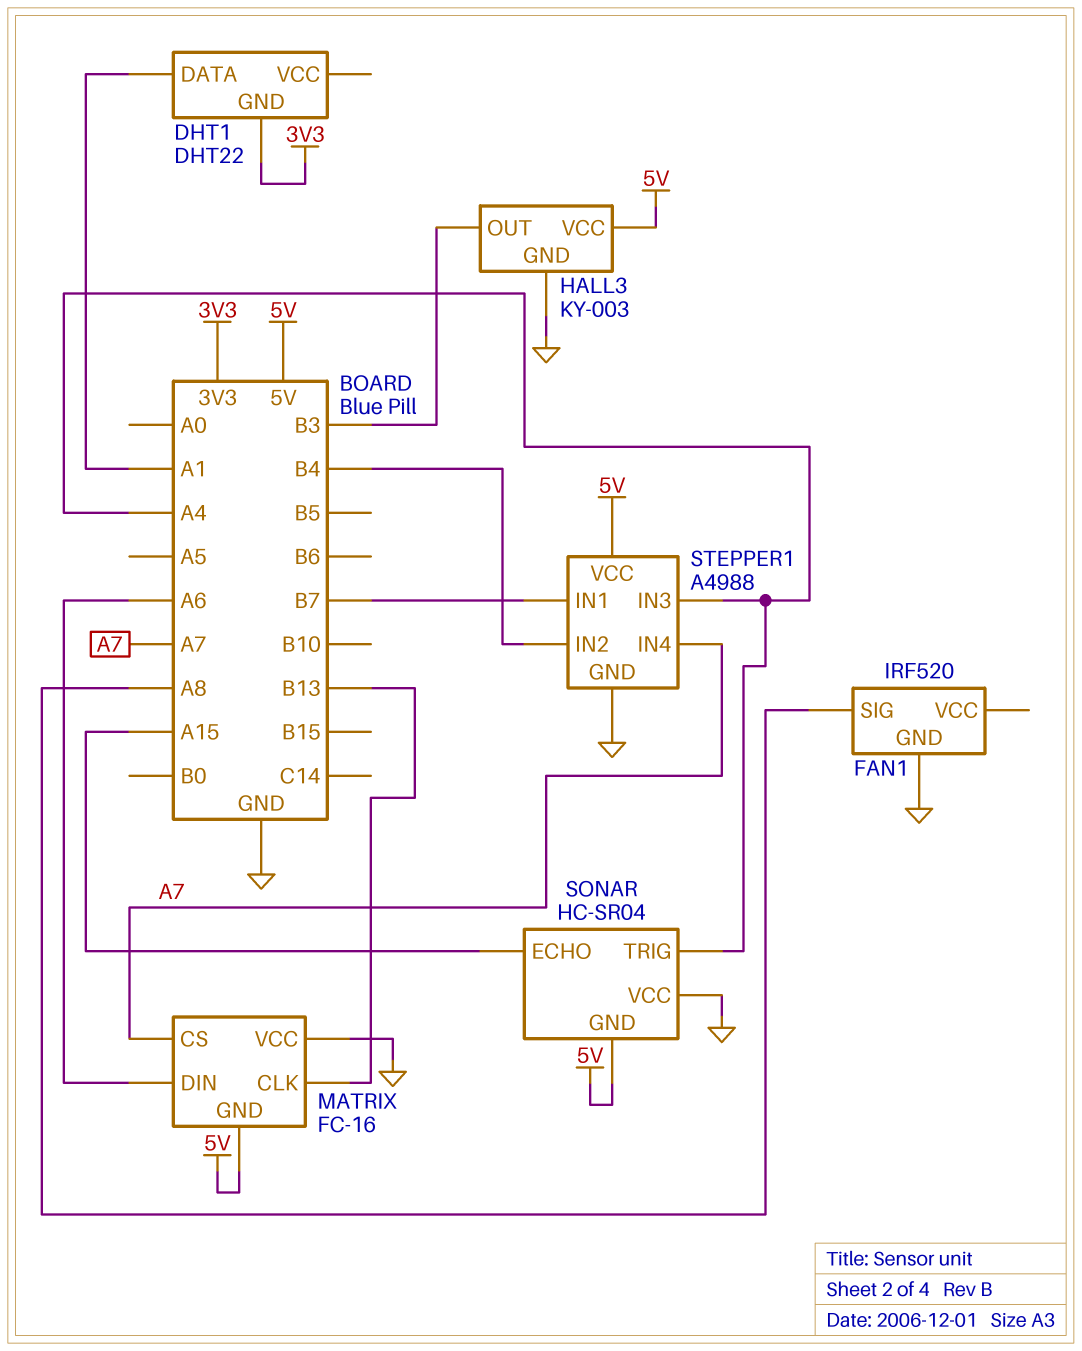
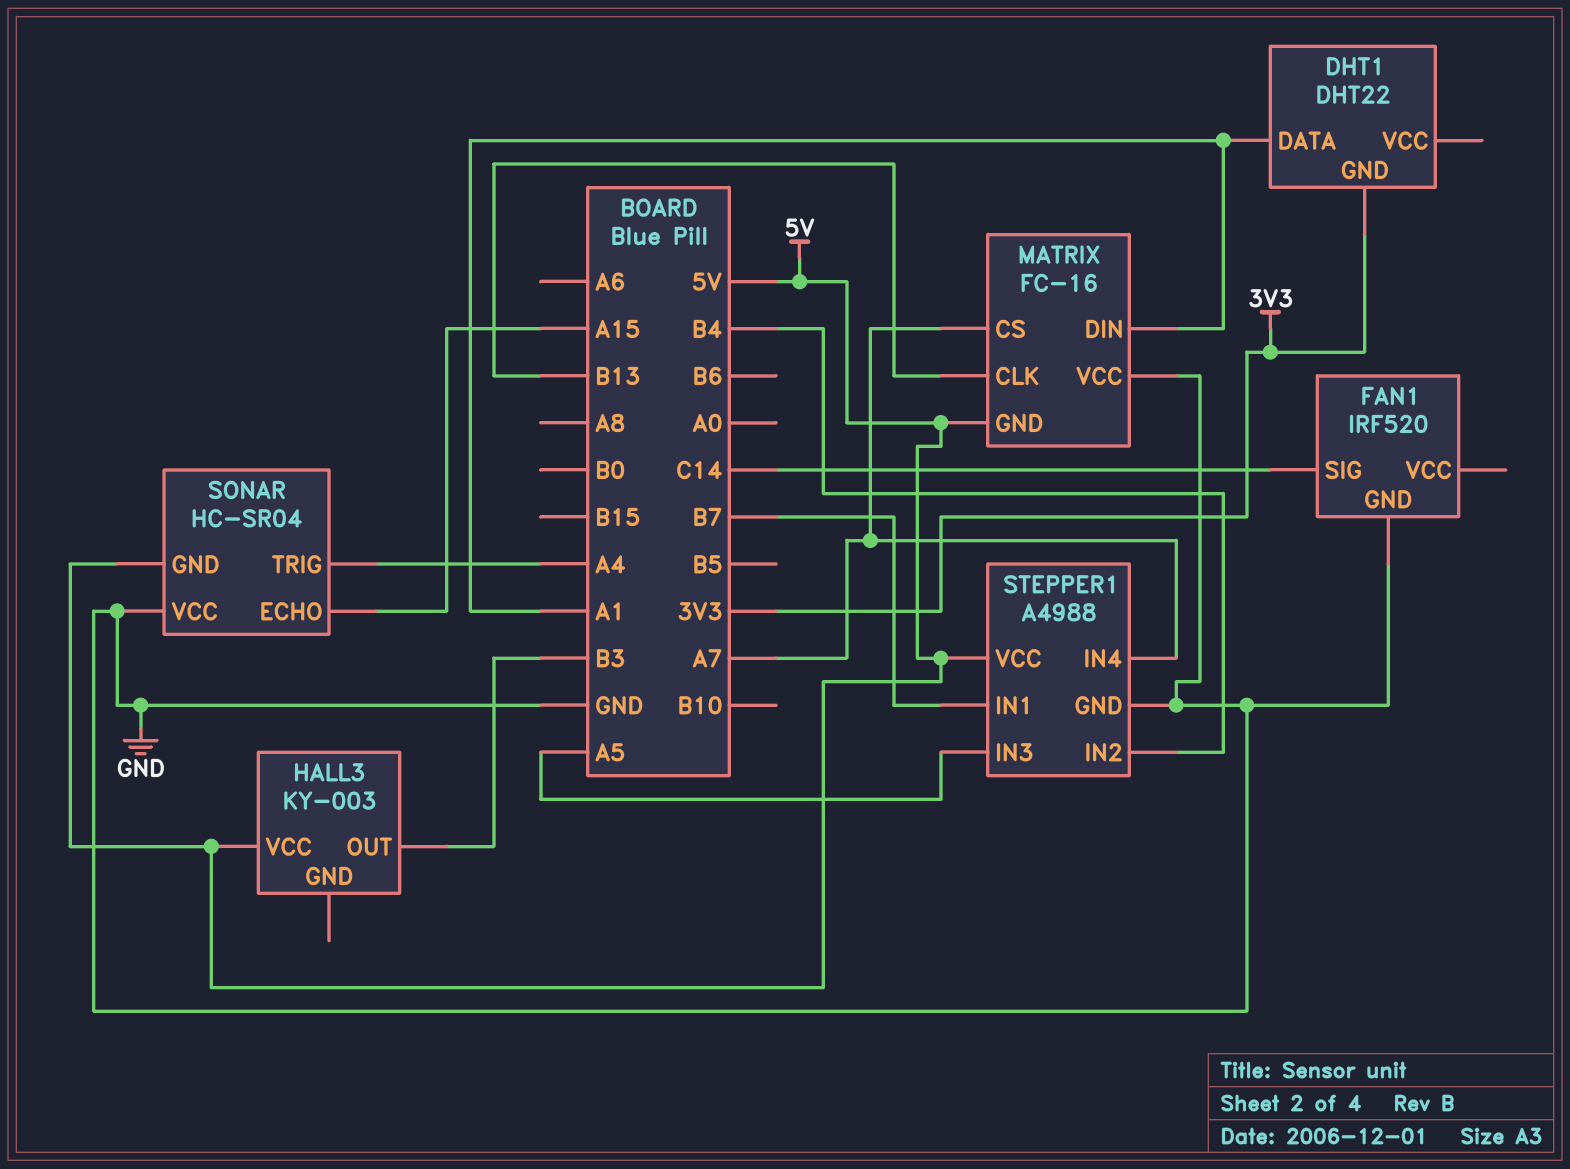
FAN1 pin SIG: A8 -> C14
HALL3 pin GND: GND -> none
MATRIX pin DIN: A6 -> A1
STEPPER1 pin IN3: A4 -> A5

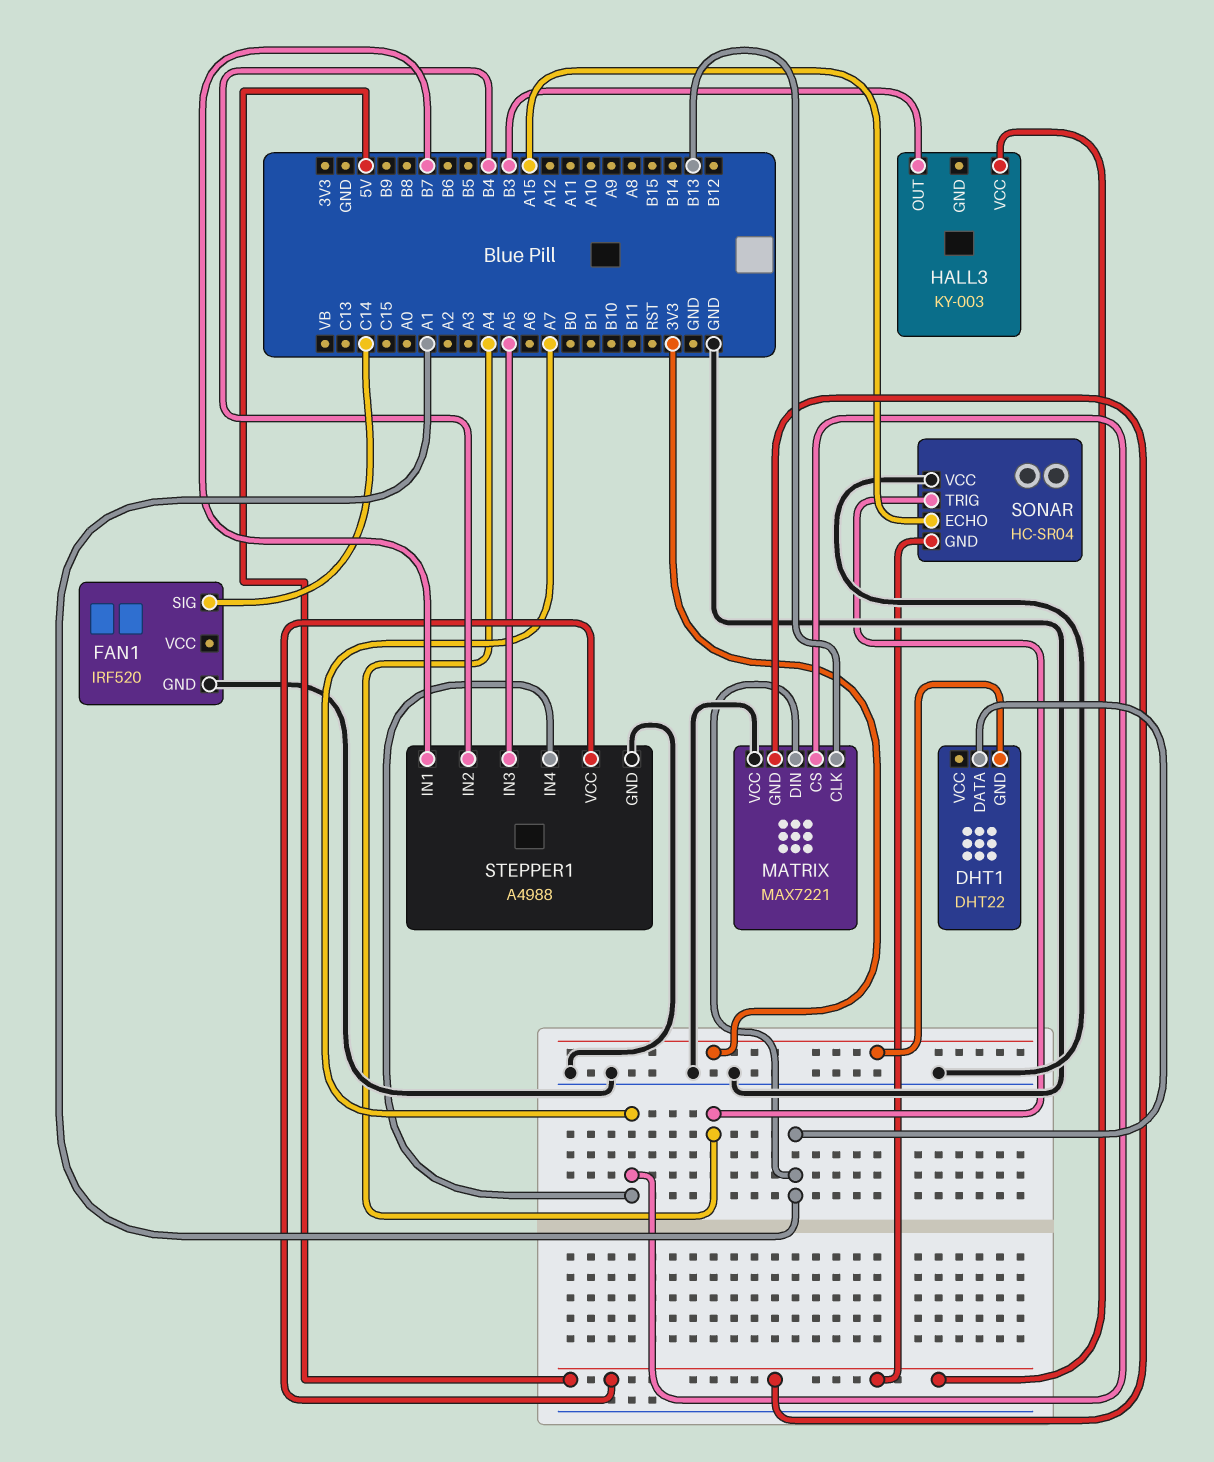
MATRIX: FC-16 -> MAX7221

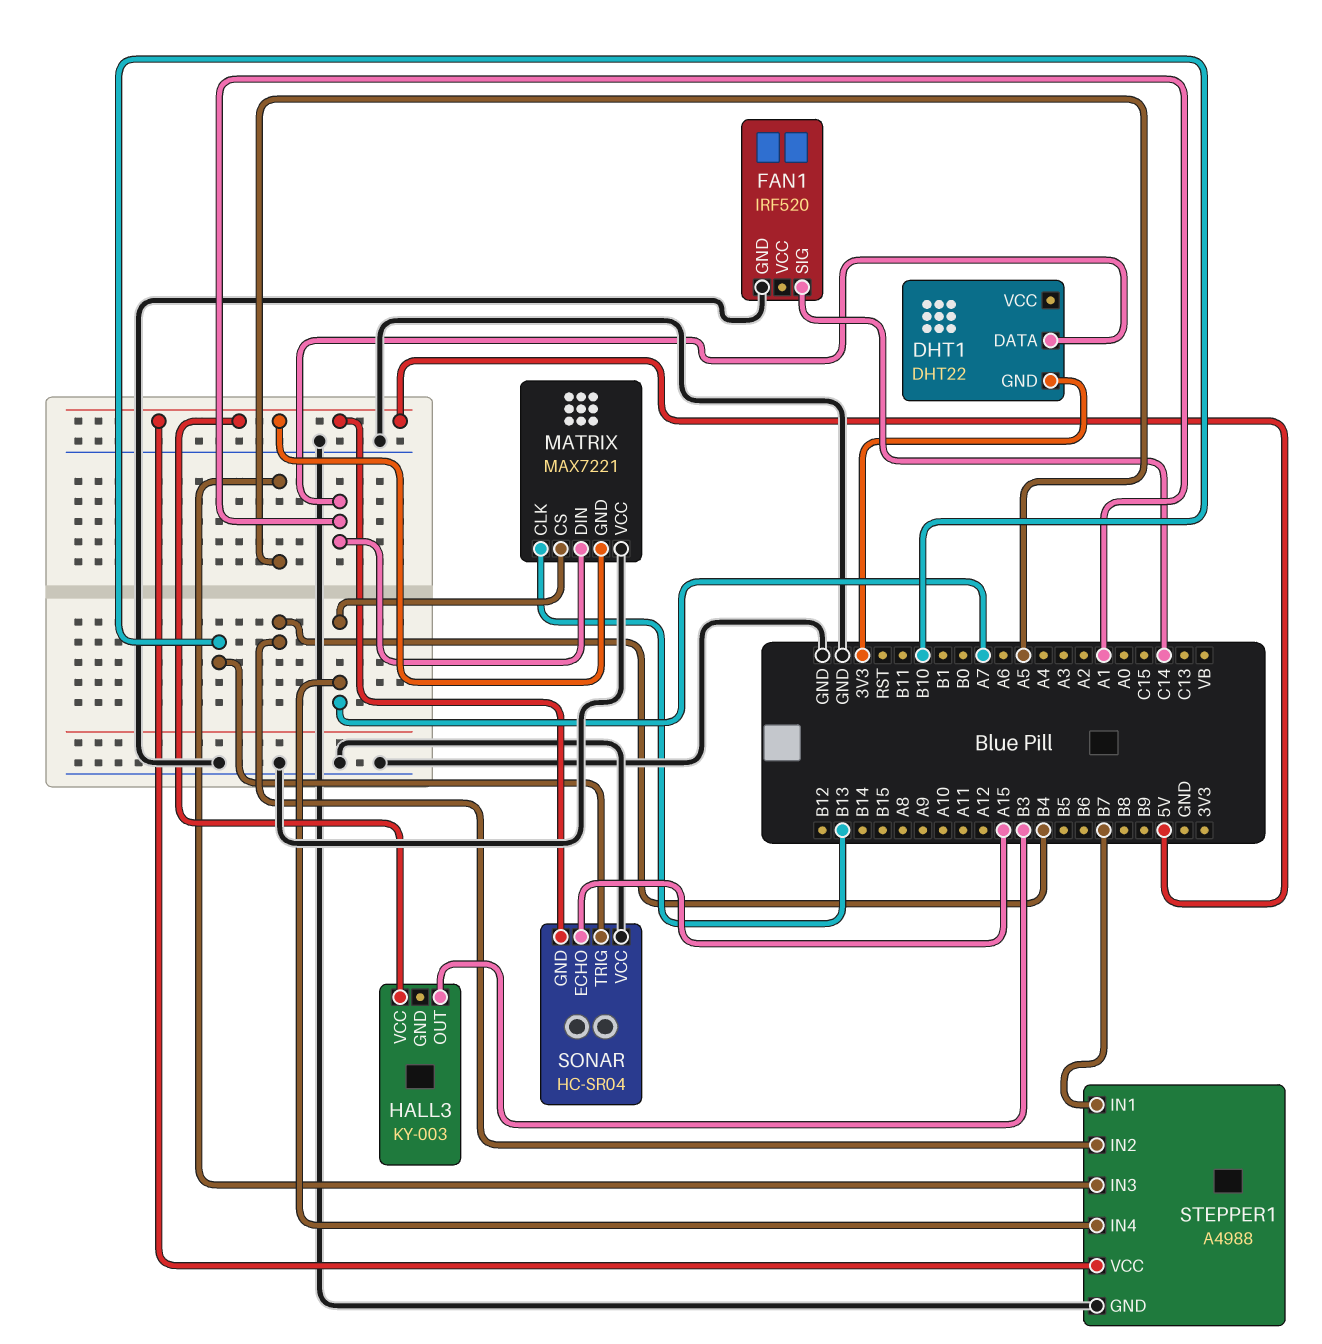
SONAR pin TRIG: A4 -> B10

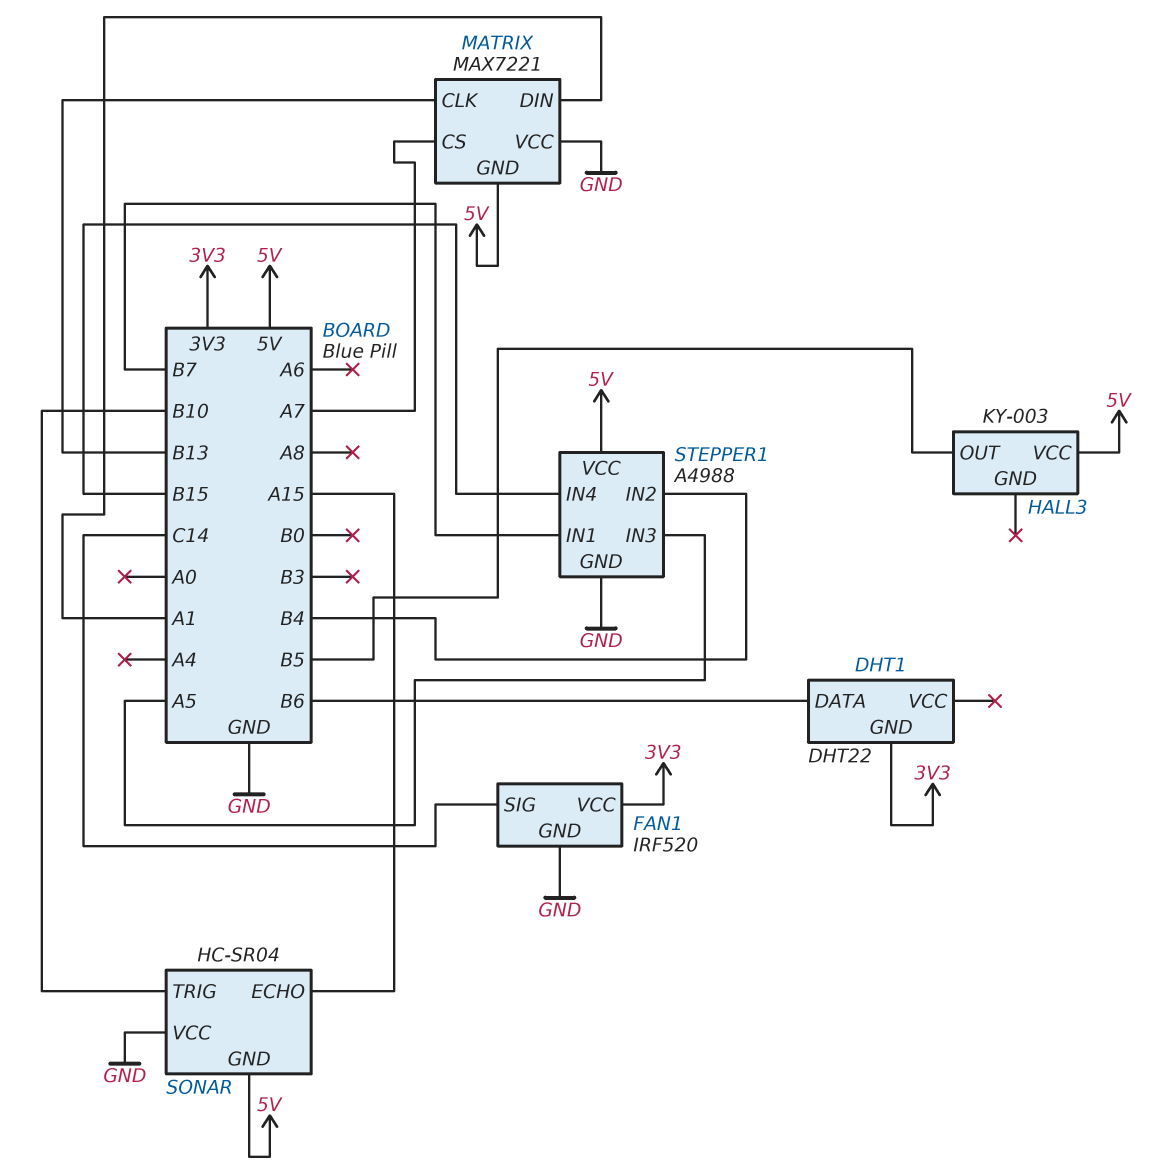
DHT1 pin DATA: A1 -> B6
FAN1 pin VCC: none -> 3V3
HALL3 pin OUT: B3 -> B5
STEPPER1 pin IN4: A7 -> B15

